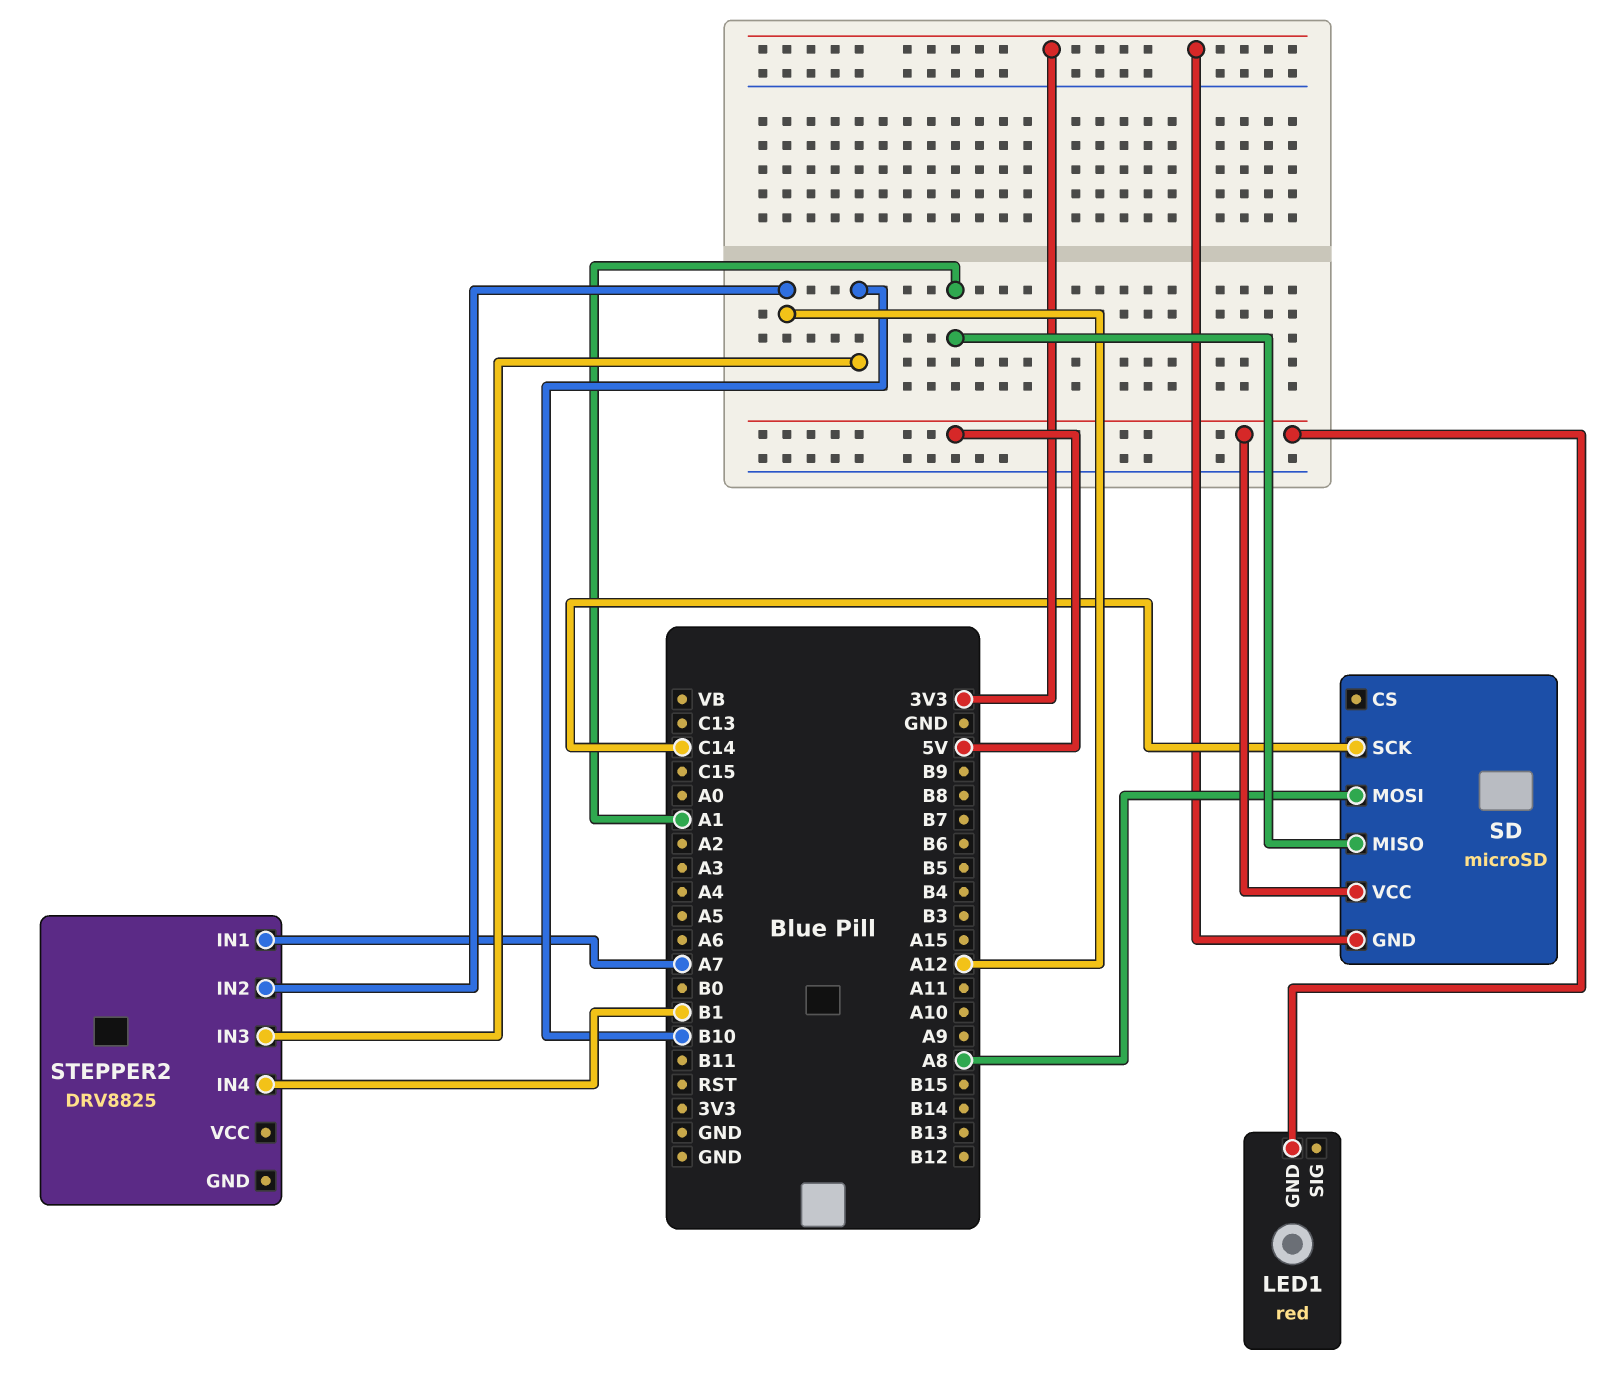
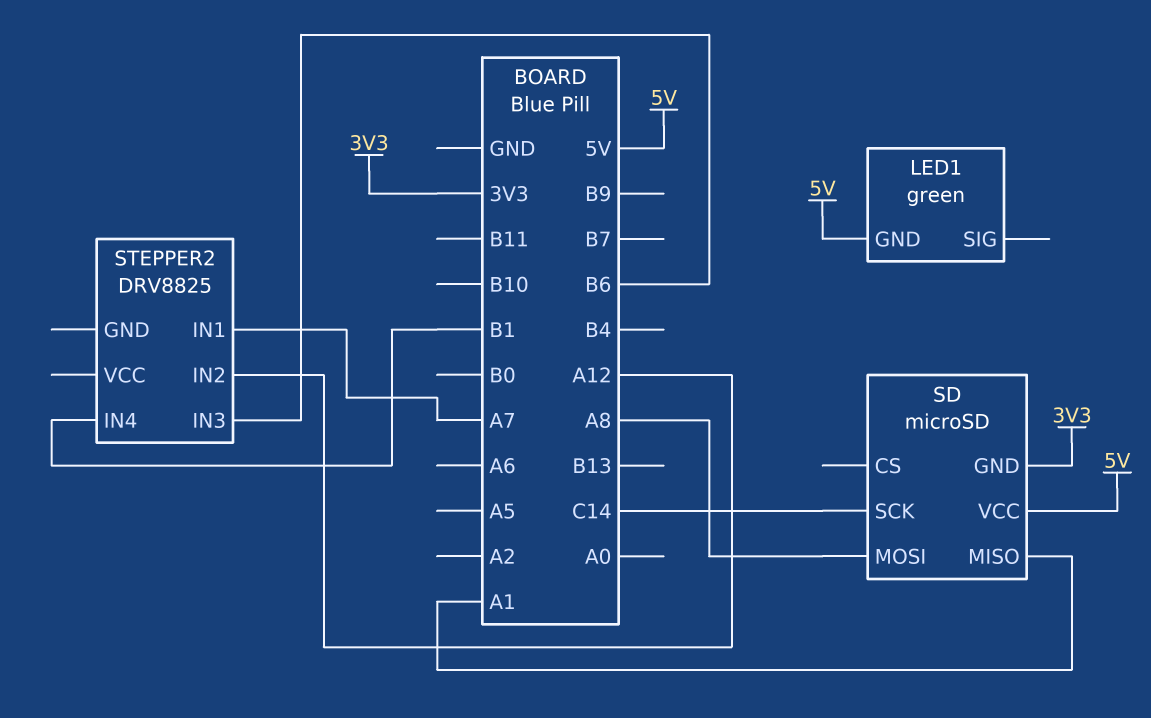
LED1: red -> green
STEPPER2 pin IN3: B10 -> B6

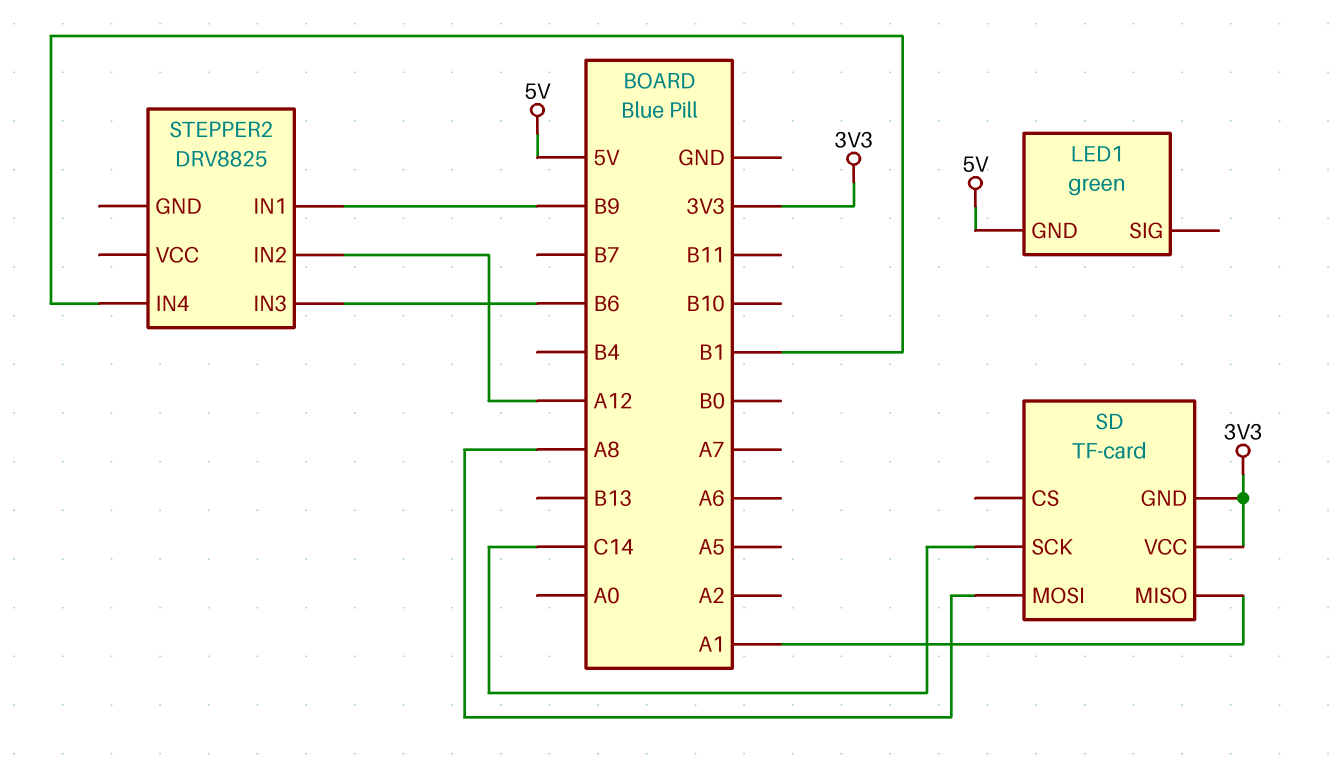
SD: microSD -> TF-card
SD pin VCC: 5V -> 3V3
STEPPER2 pin IN1: A7 -> B9

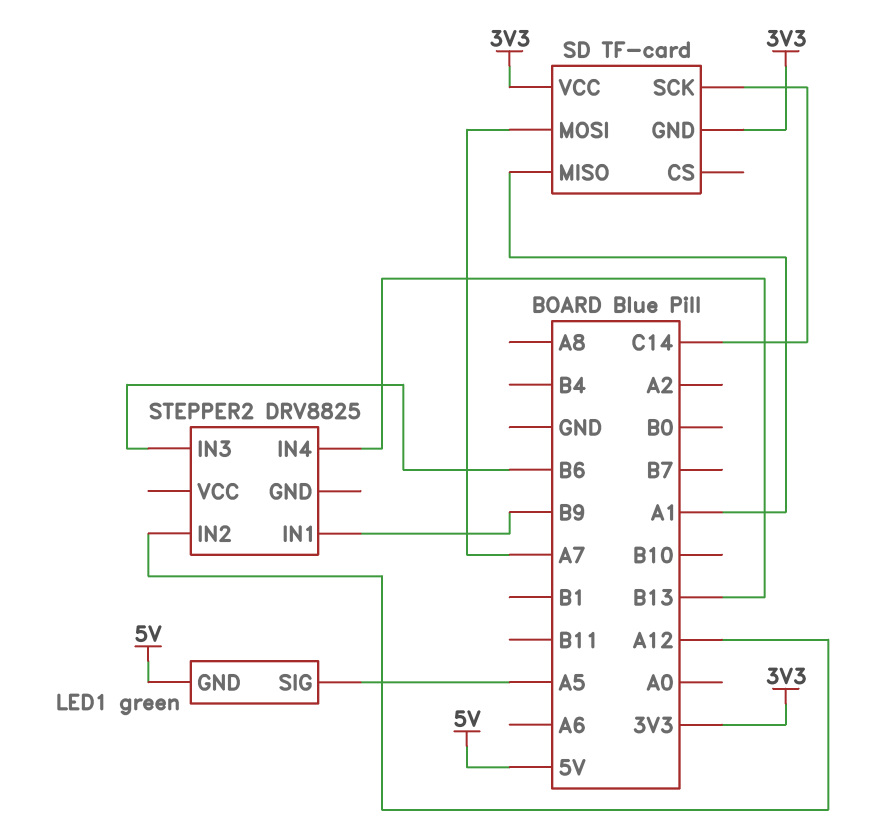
LED1 pin SIG: none -> A5
SD pin MOSI: A8 -> A7
STEPPER2 pin IN4: B1 -> B13

